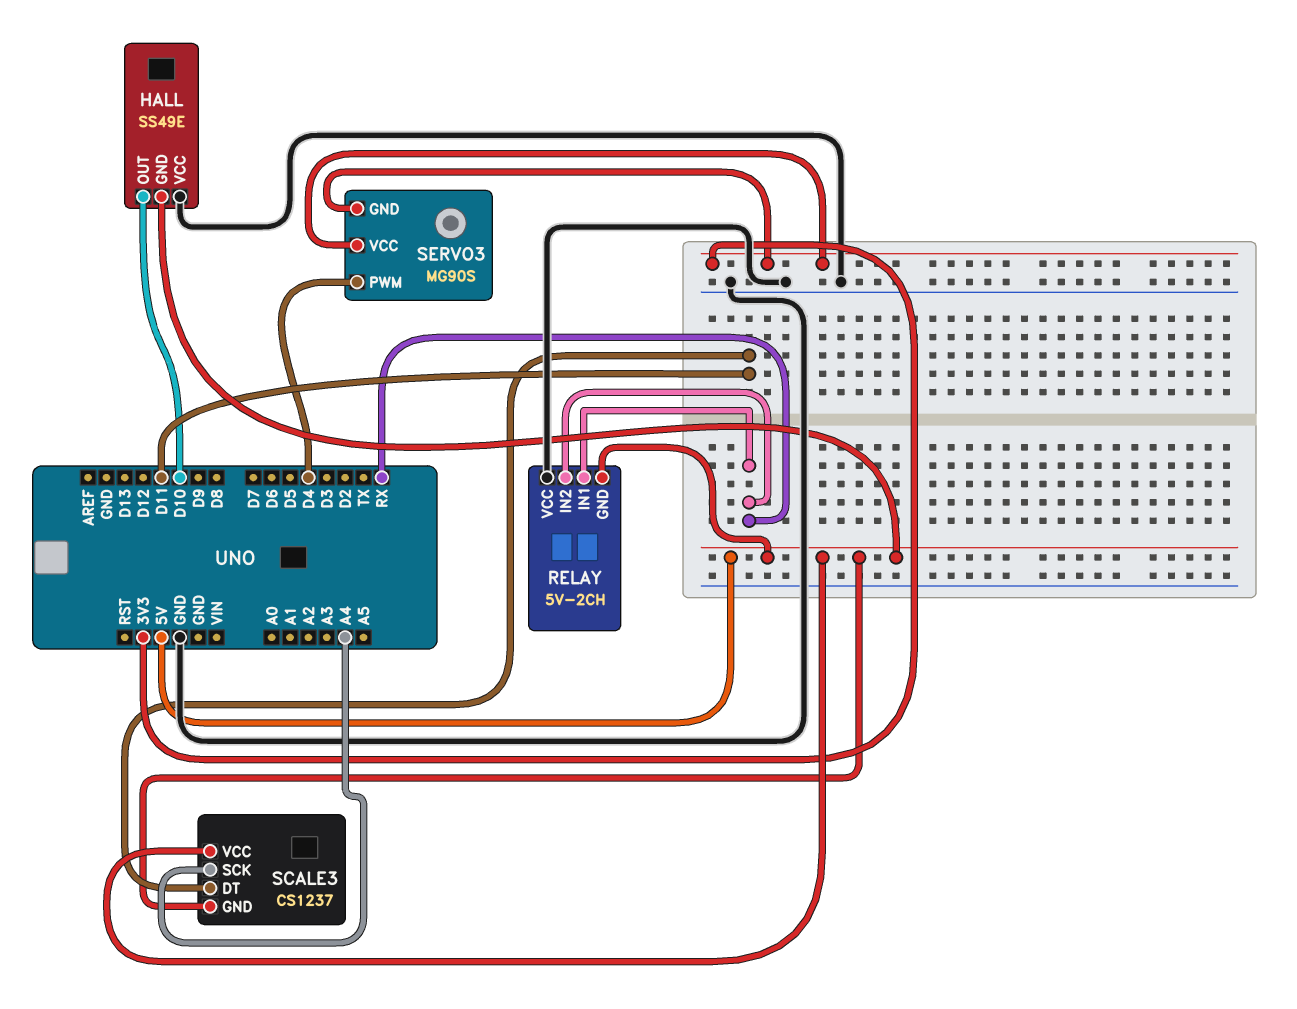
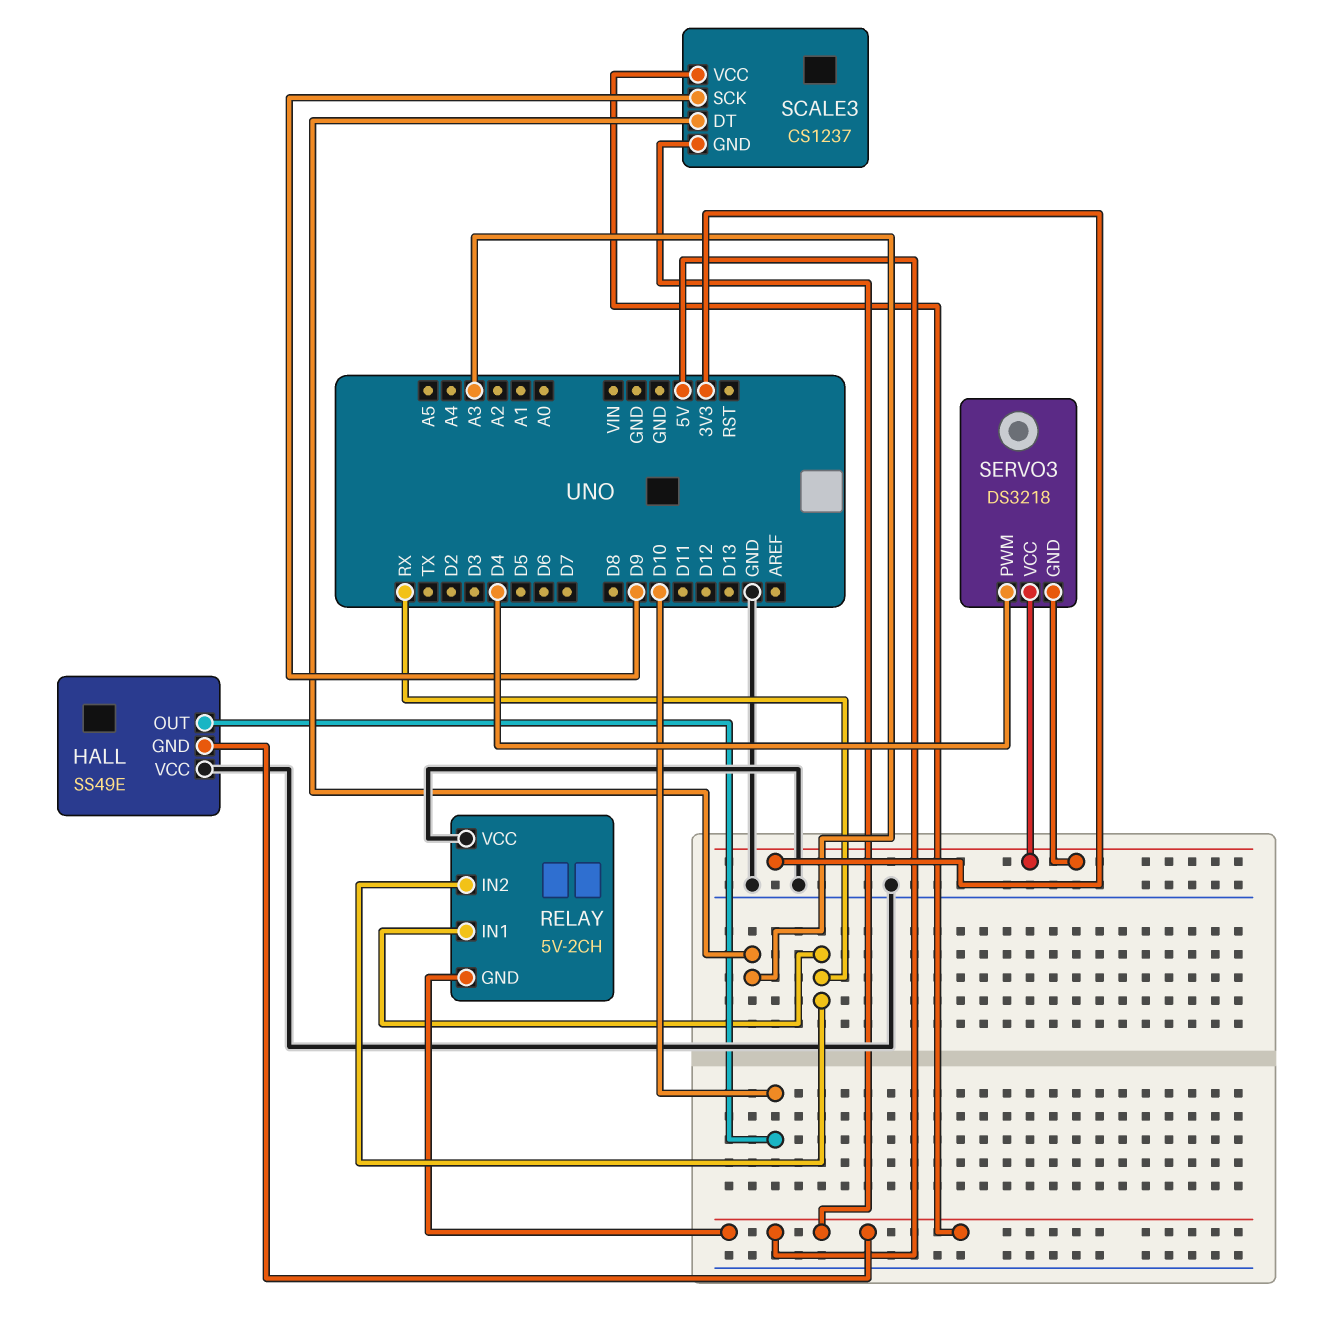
SCALE3 pin DT: D11 -> A3
SCALE3 pin SCK: A4 -> D9
SERVO3: MG90S -> DS3218

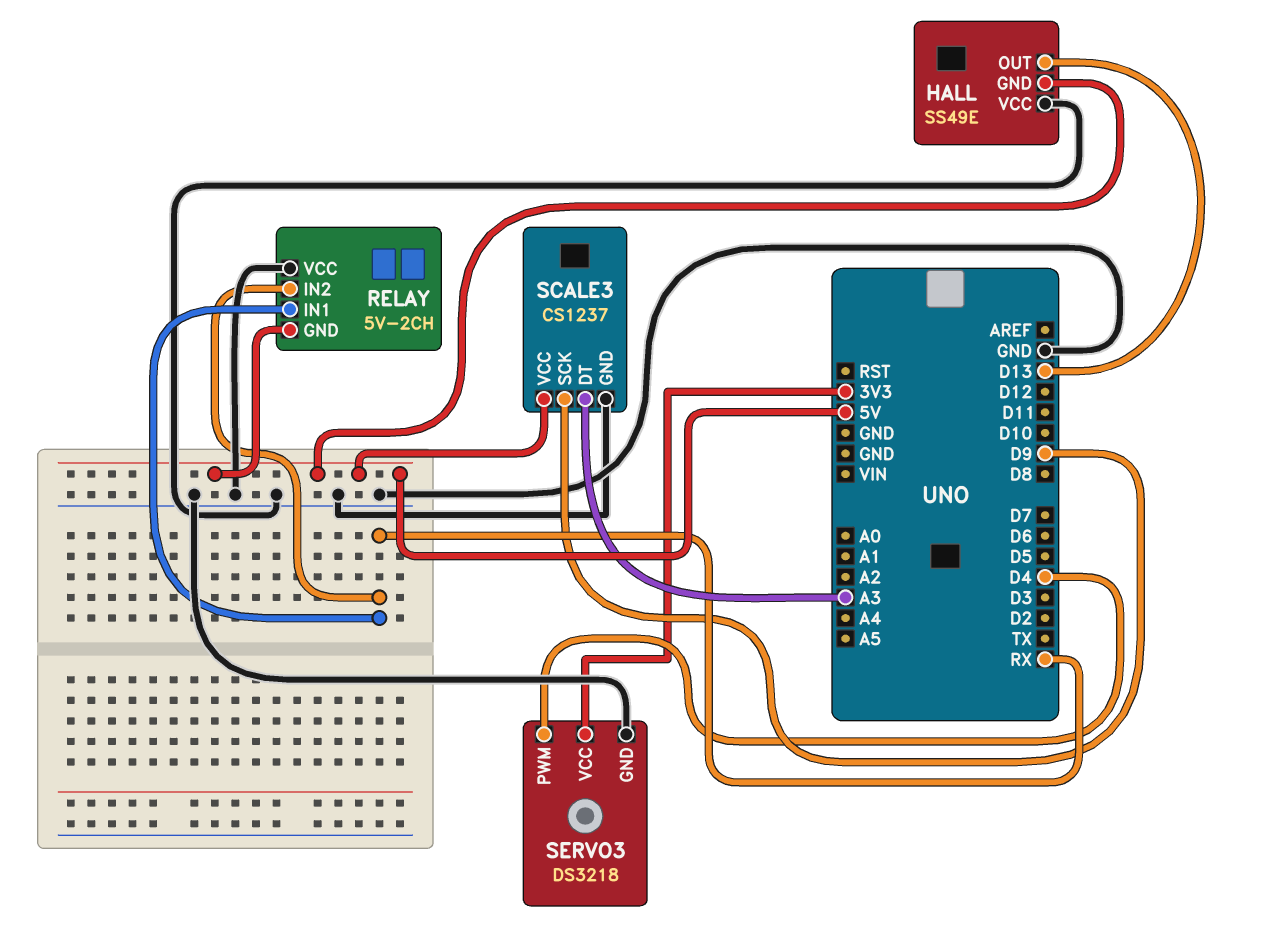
HALL pin OUT: D10 -> D13
SCALE3 pin GND: 5V -> GND
SERVO3 pin GND: 3V3 -> GND

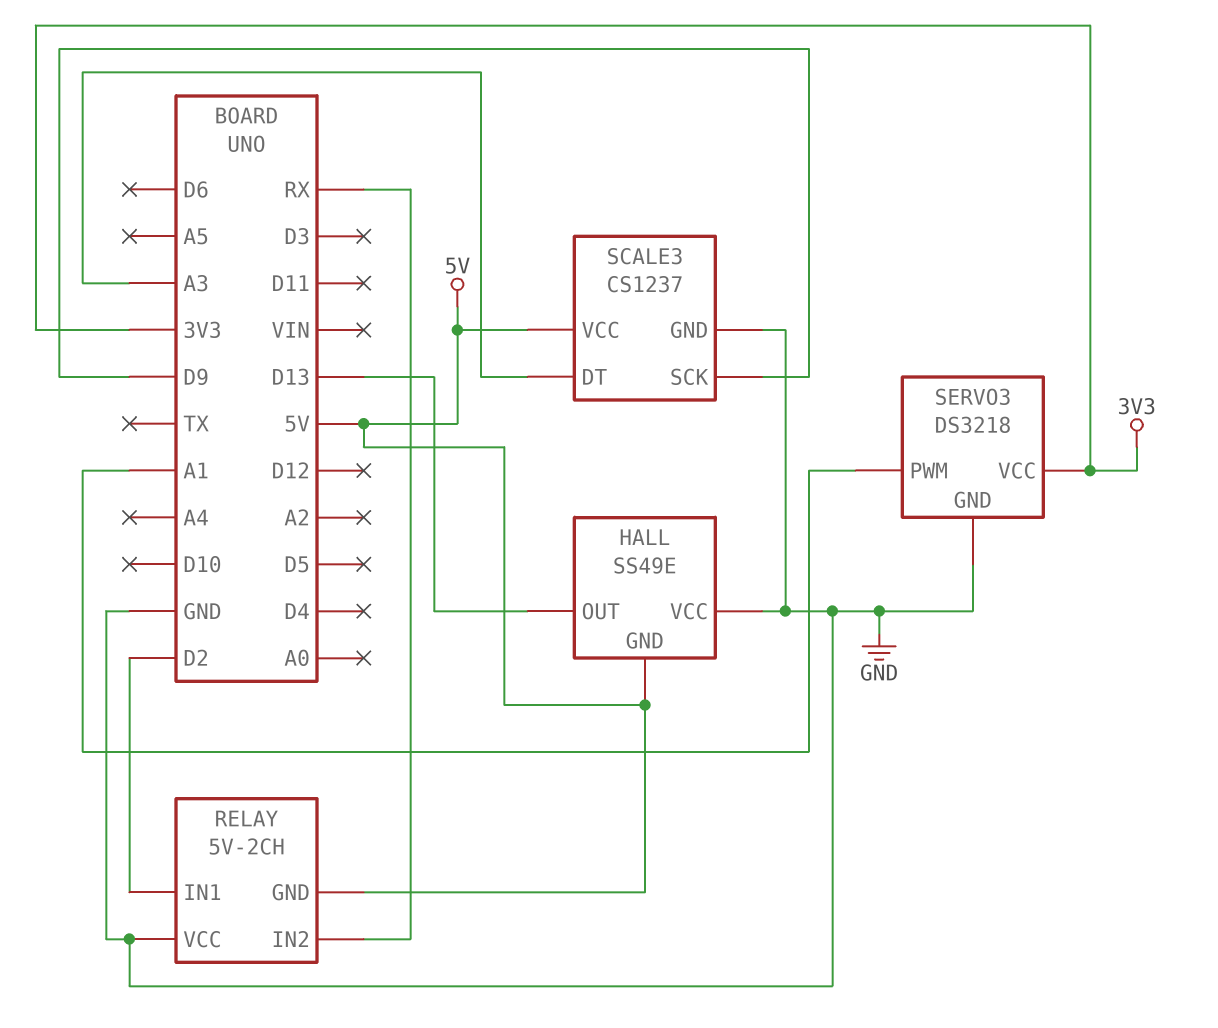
RELAY pin IN1: RX -> D2
SERVO3 pin PWM: D4 -> A1

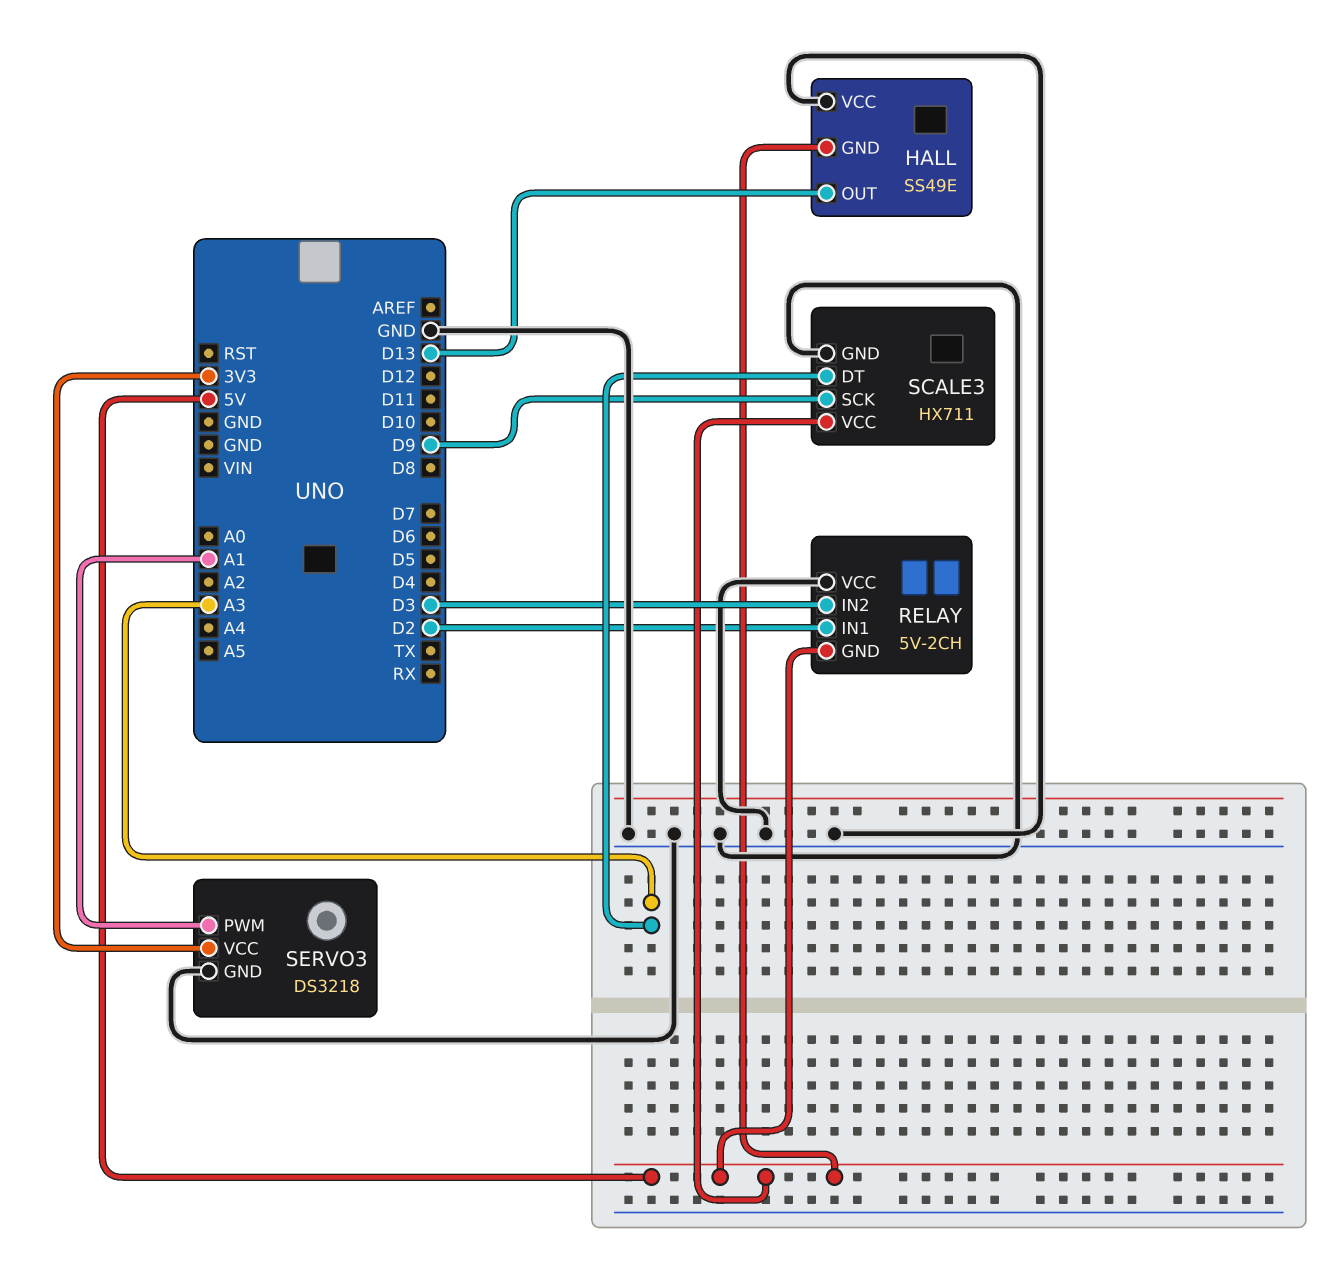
RELAY pin IN2: RX -> D3
SCALE3: CS1237 -> HX711

